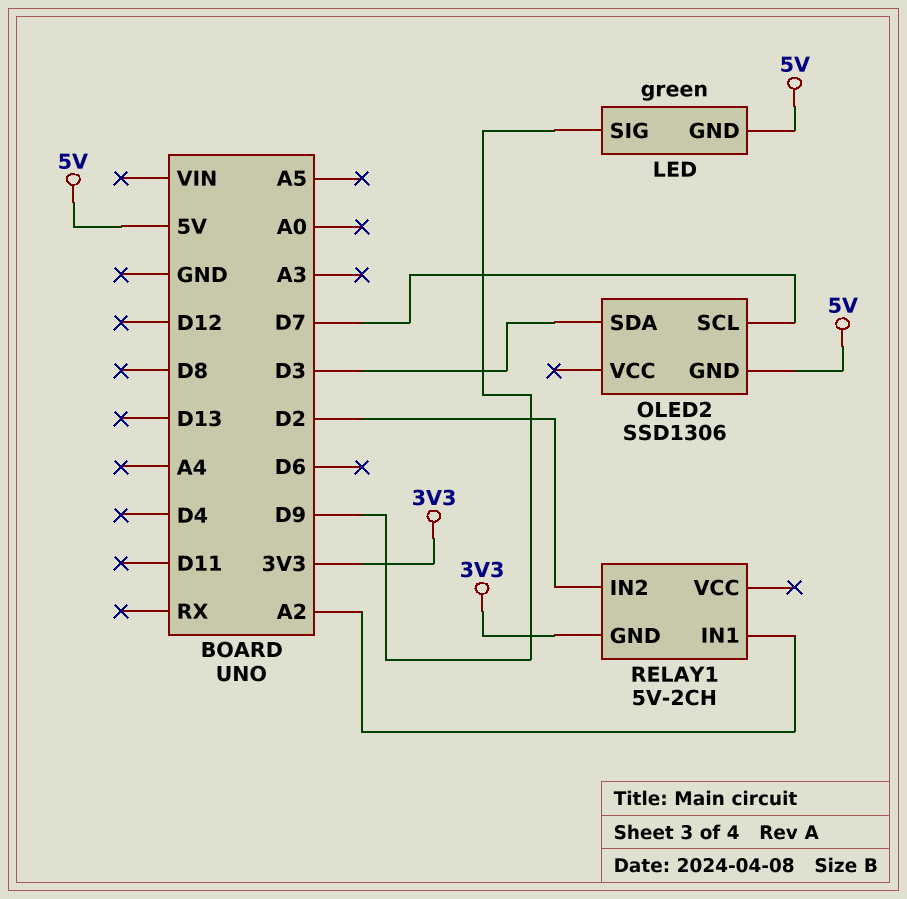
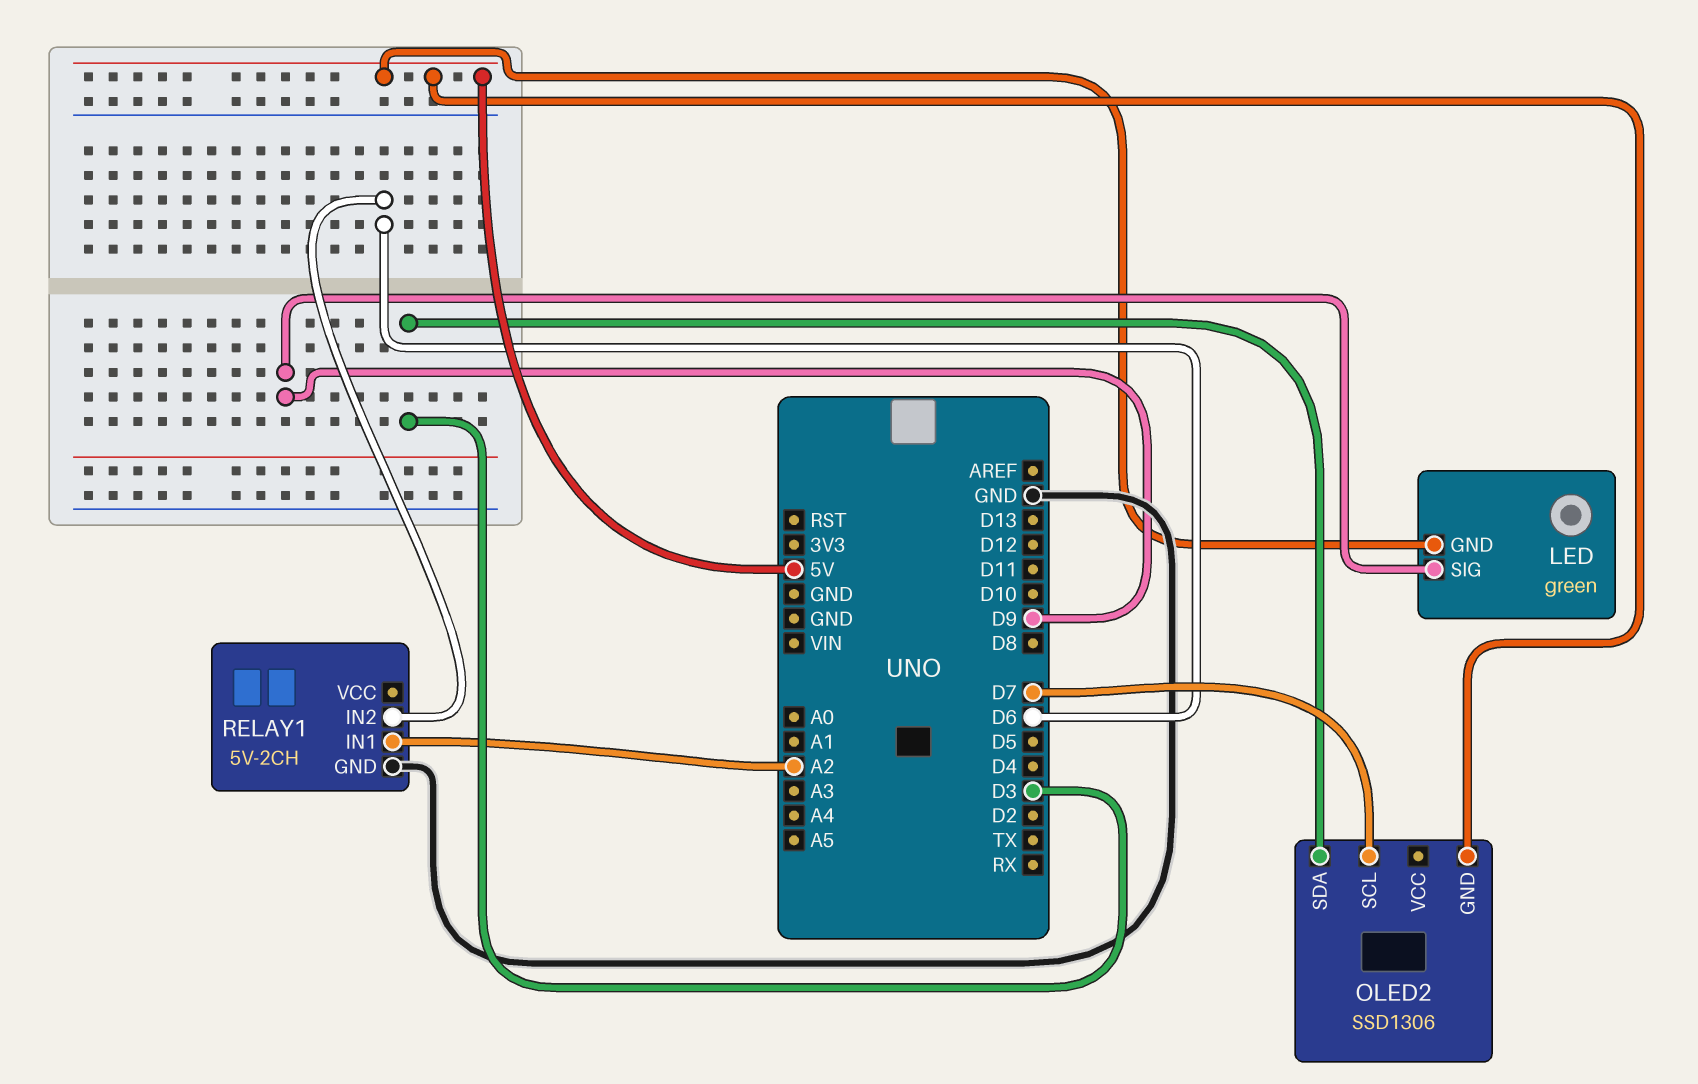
RELAY1 pin GND: 3V3 -> GND
RELAY1 pin IN2: D2 -> D6

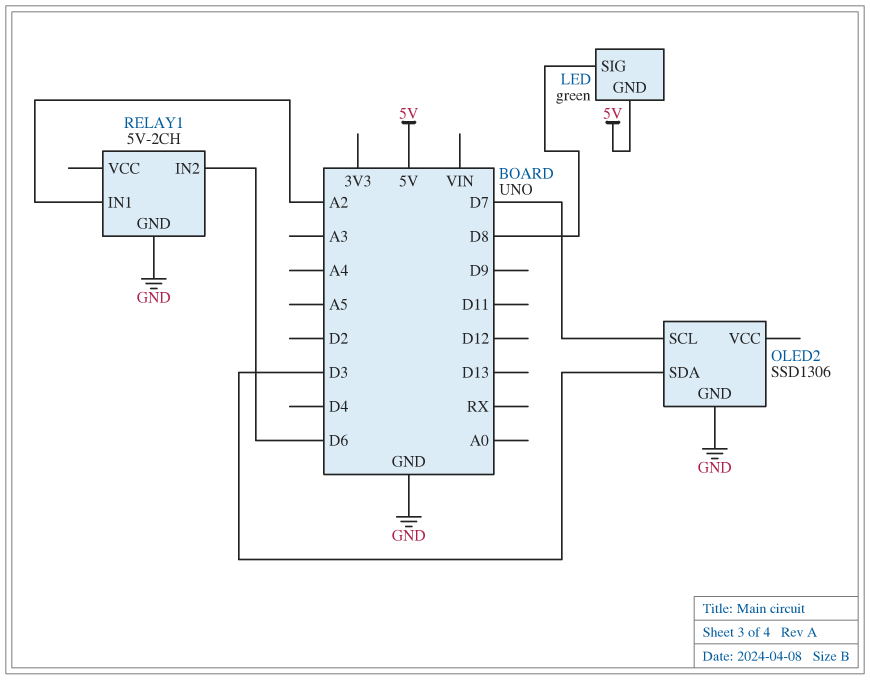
LED pin SIG: D9 -> D8
OLED2 pin GND: 5V -> GND

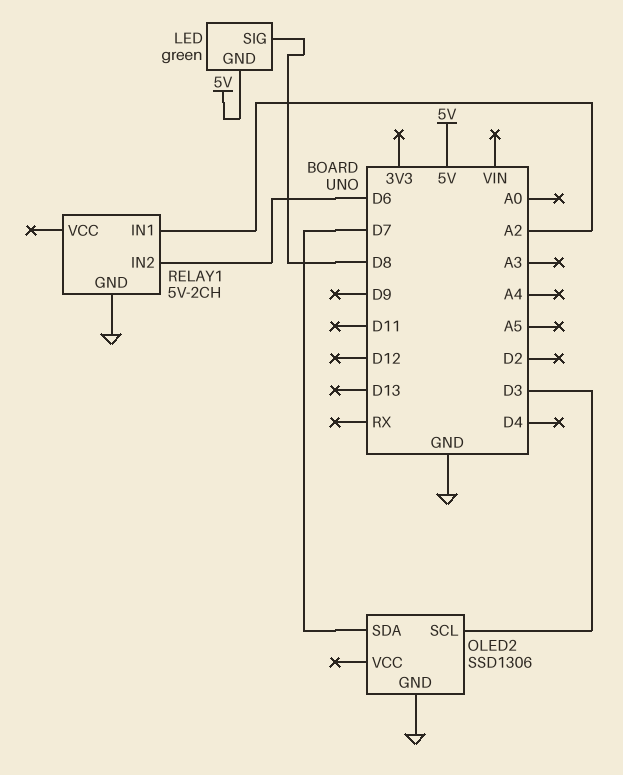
OLED2 pin SCL: D7 -> D3
OLED2 pin SDA: D3 -> D7

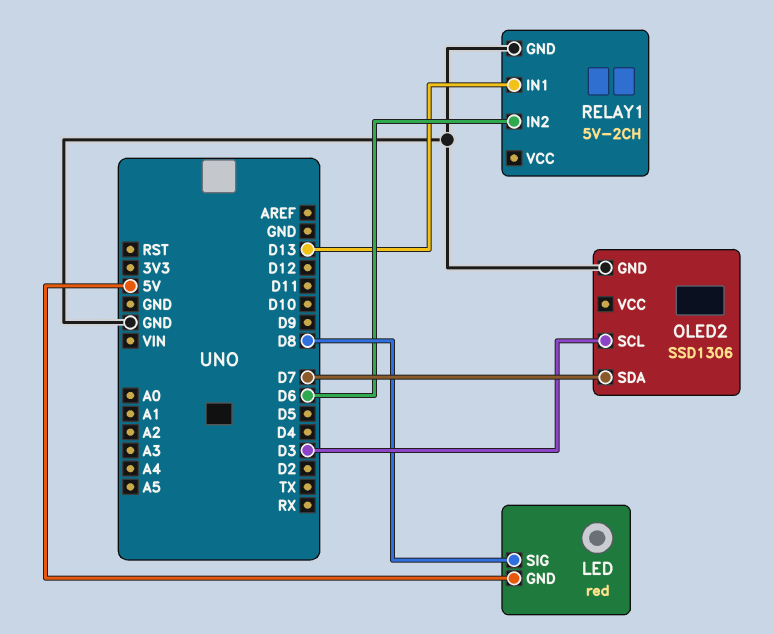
LED: green -> red
RELAY1 pin IN1: A2 -> D13

